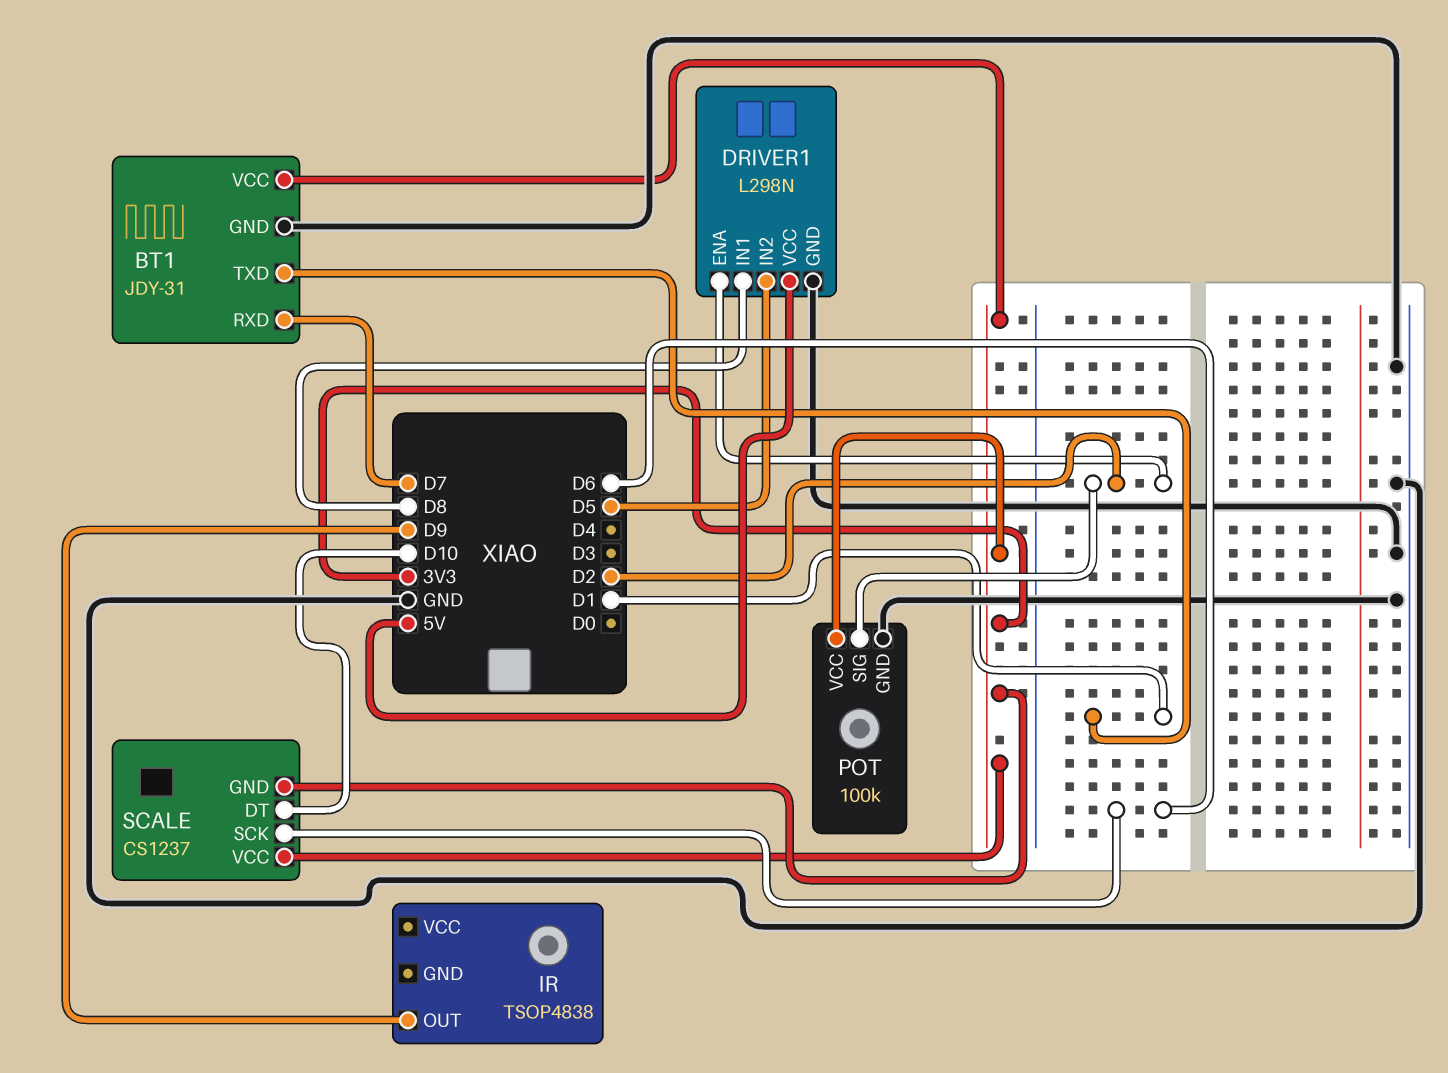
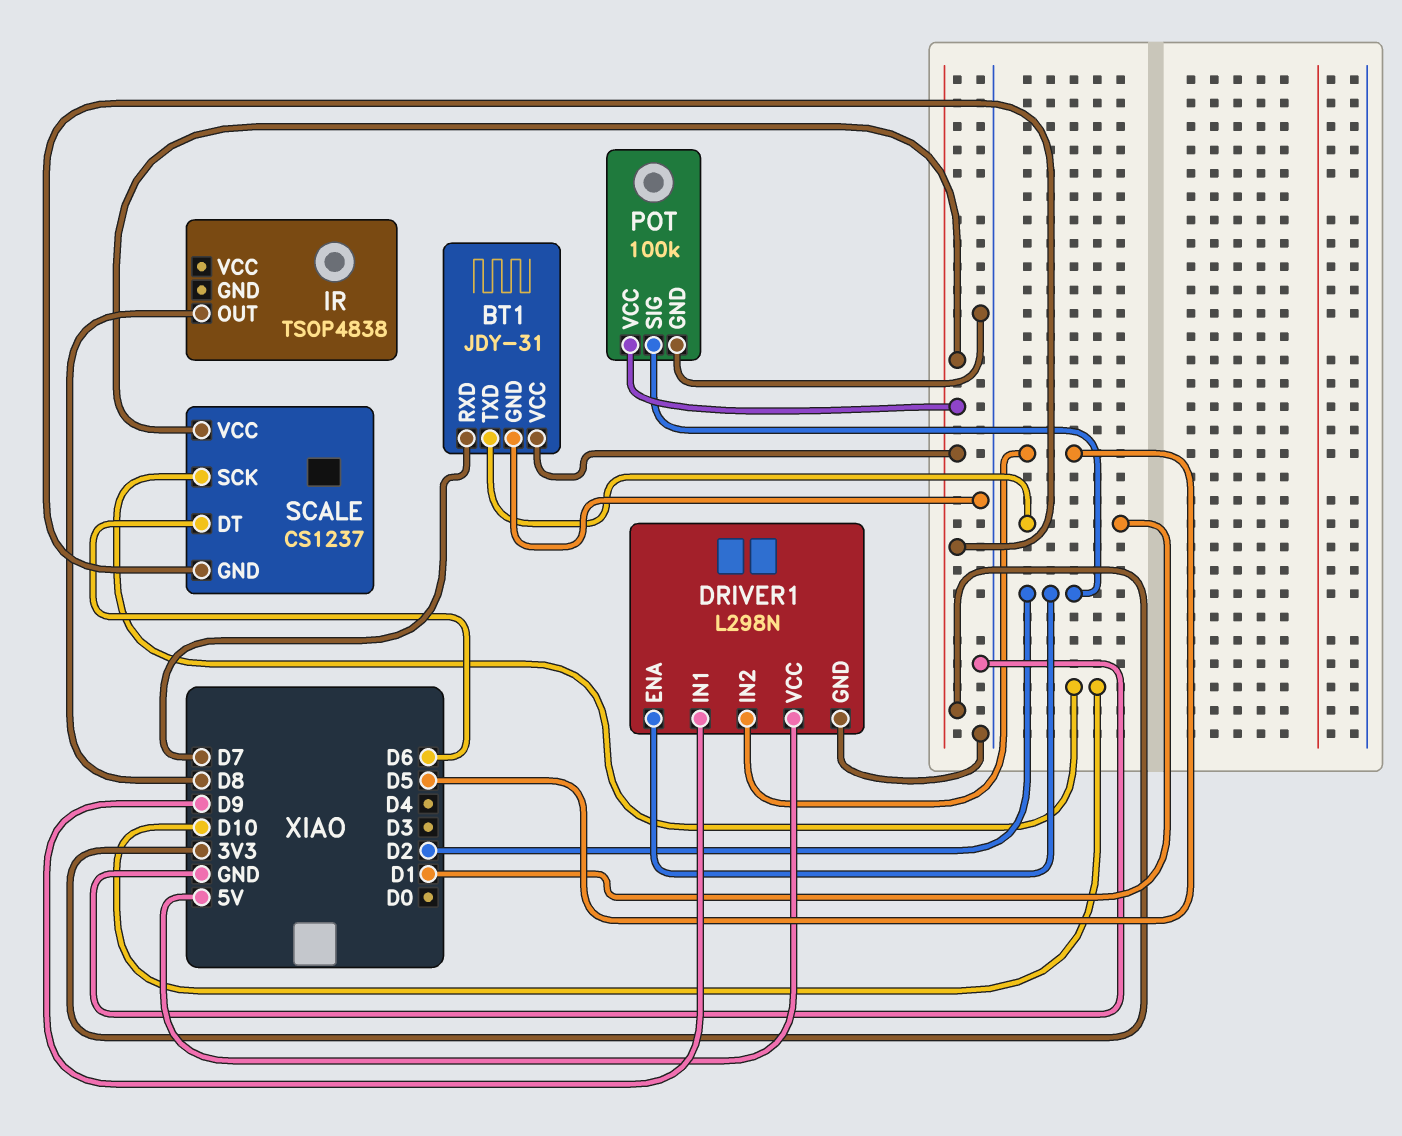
DRIVER1 pin IN1: D8 -> D9
IR pin OUT: D9 -> D8
SCALE pin DT: D10 -> D6
SCALE pin SCK: D6 -> D10

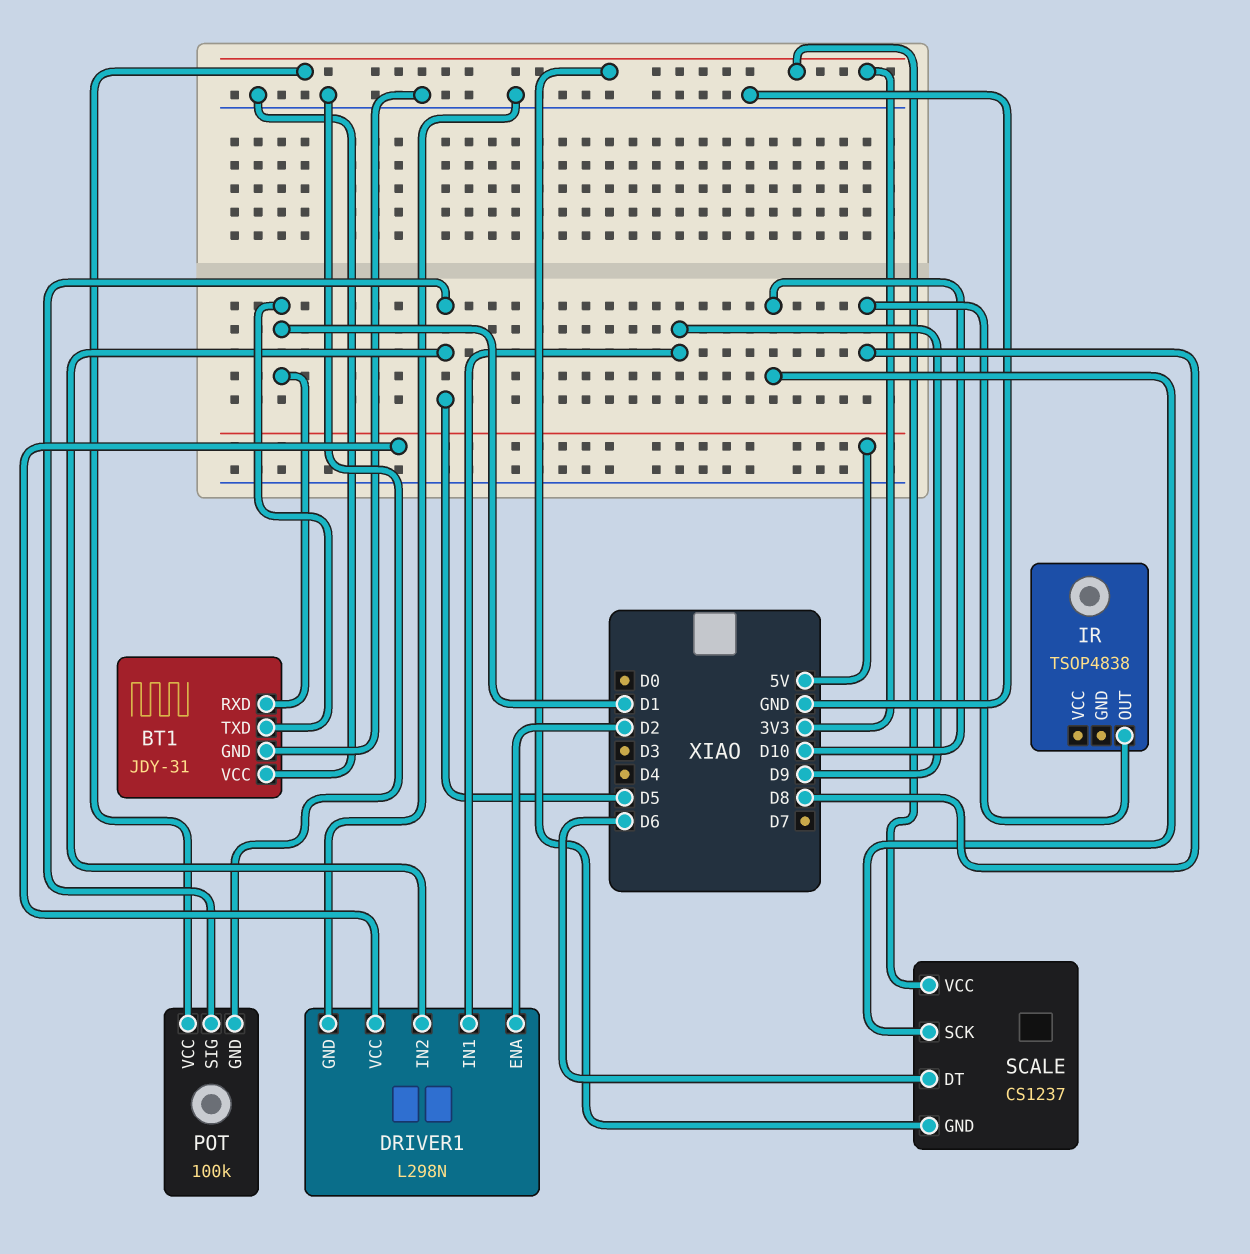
BT1 pin RXD: D7 -> D1
BT1 pin VCC: 3V3 -> GND
POT pin SIG: D2 -> D5

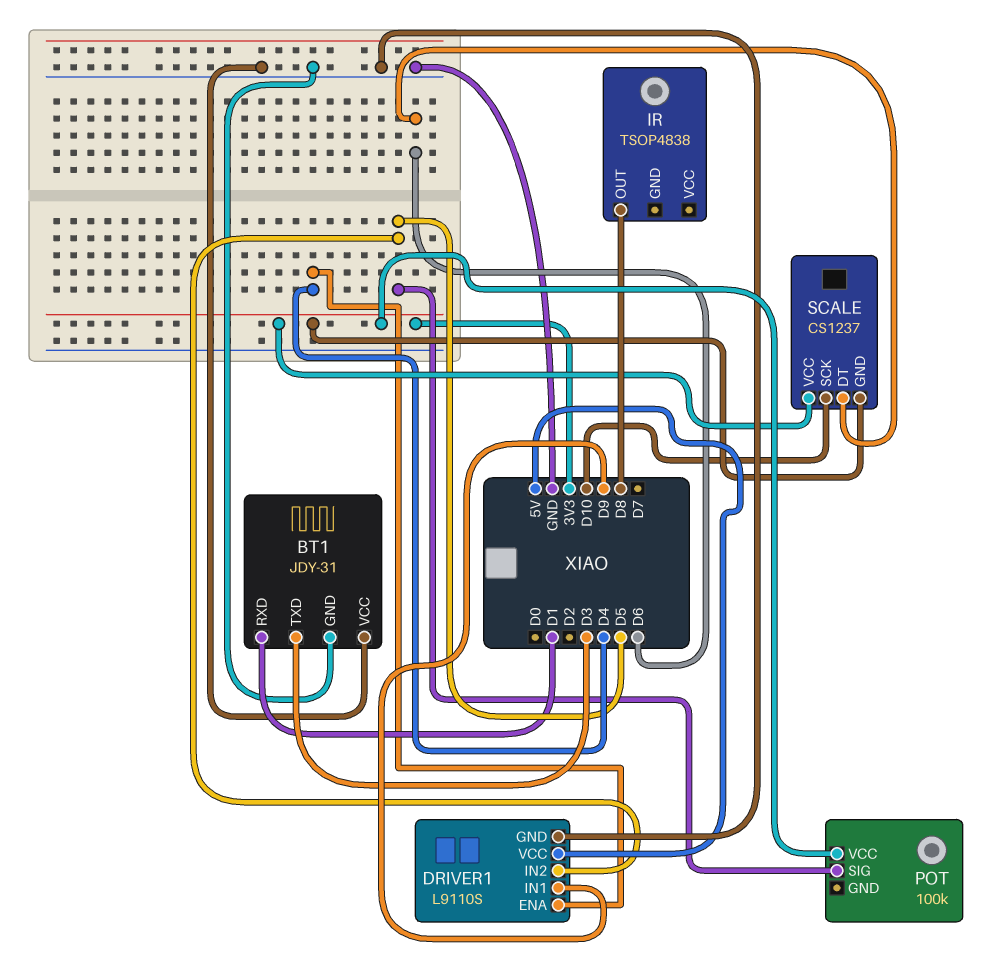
BT1 pin TXD: D1 -> D3
DRIVER1: L298N -> L9110S
DRIVER1 pin ENA: D2 -> D4
POT pin GND: GND -> none

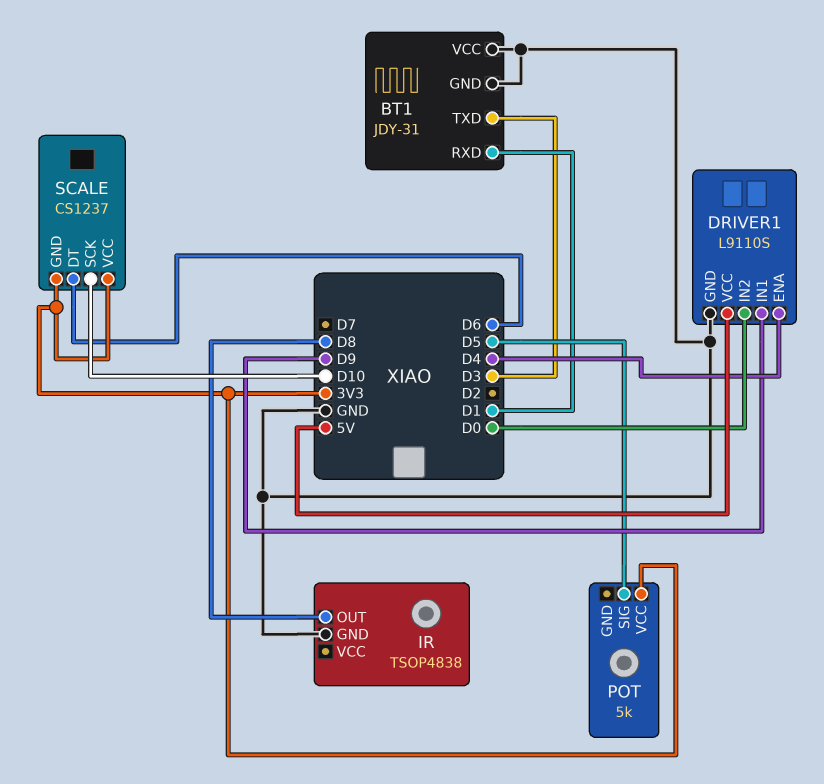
DRIVER1 pin IN2: D5 -> D0
IR pin GND: none -> GND
POT: 100k -> 5k

